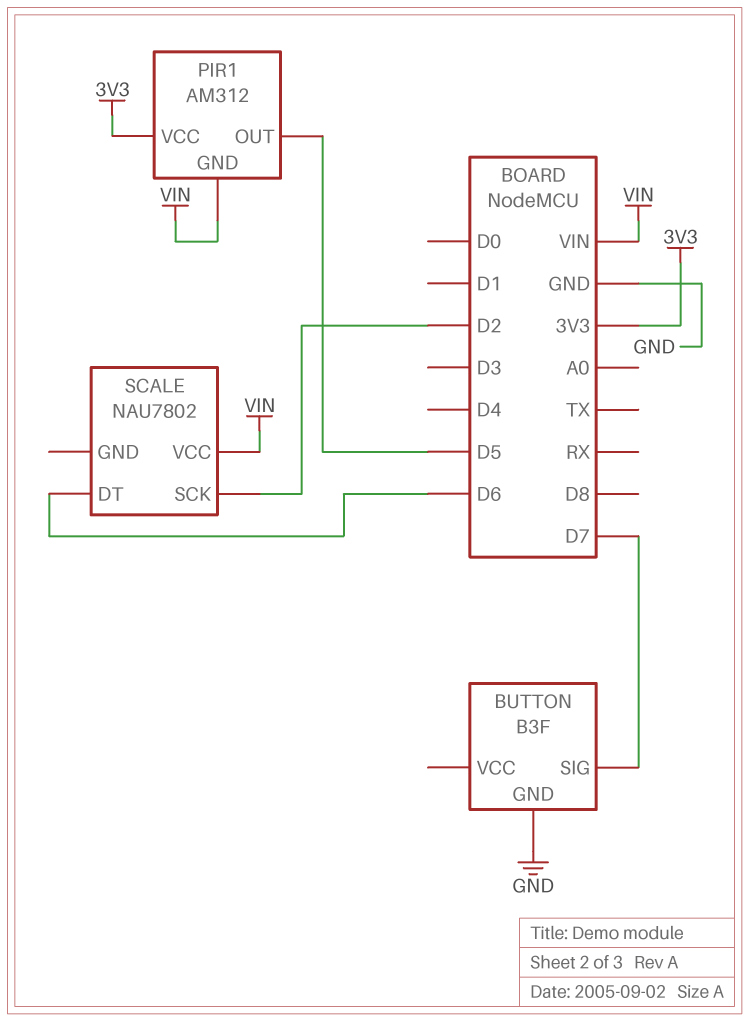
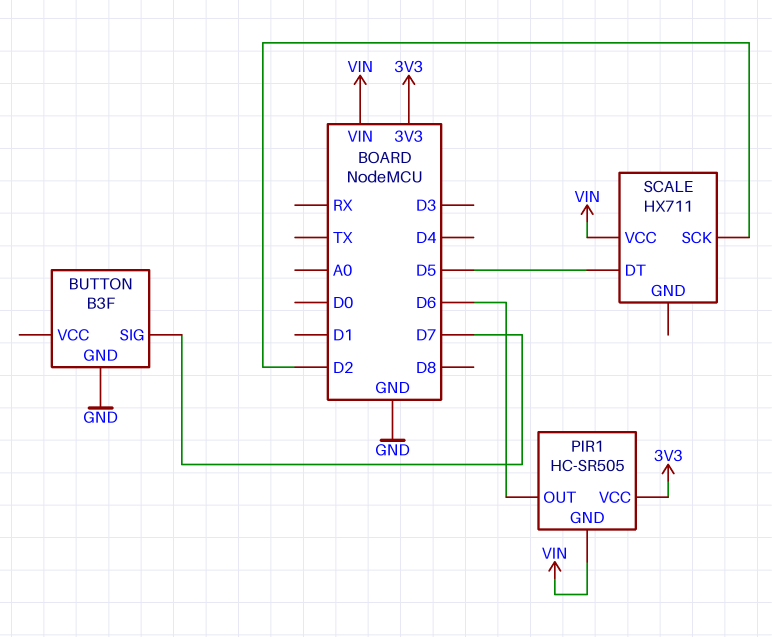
PIR1: AM312 -> HC-SR505
PIR1 pin OUT: D5 -> D6
SCALE: NAU7802 -> HX711
SCALE pin DT: D6 -> D5

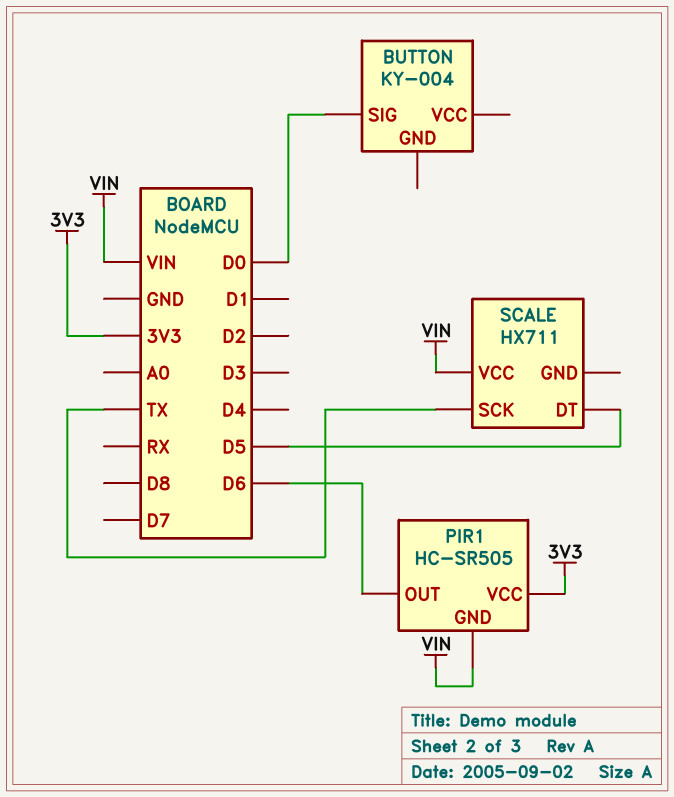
BUTTON: B3F -> KY-004
BUTTON pin GND: GND -> none
BUTTON pin SIG: D7 -> D0
SCALE pin SCK: D2 -> TX

